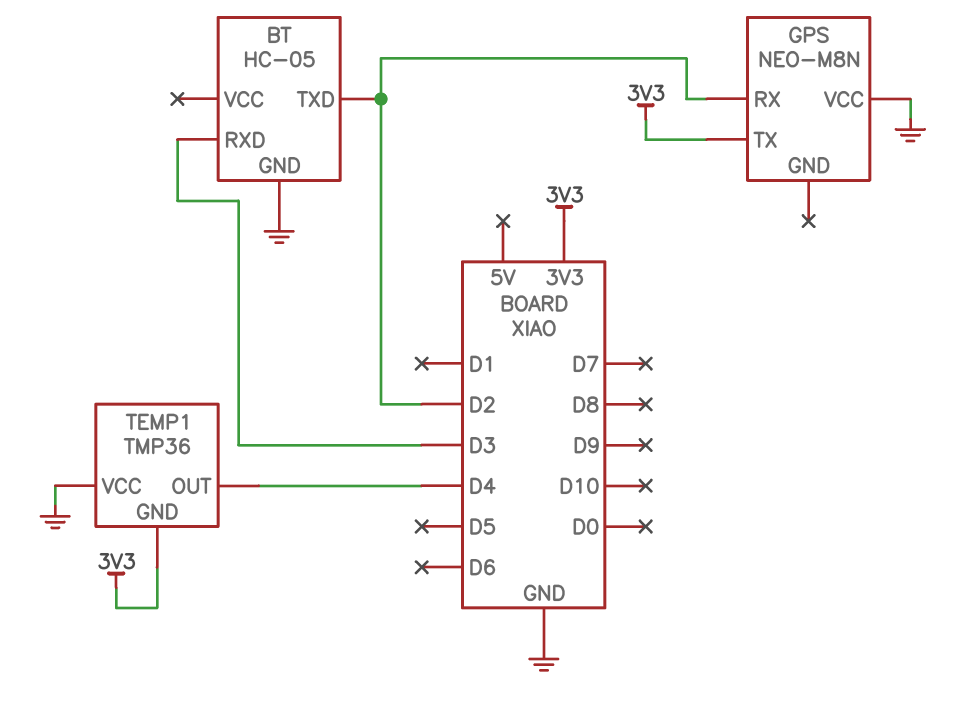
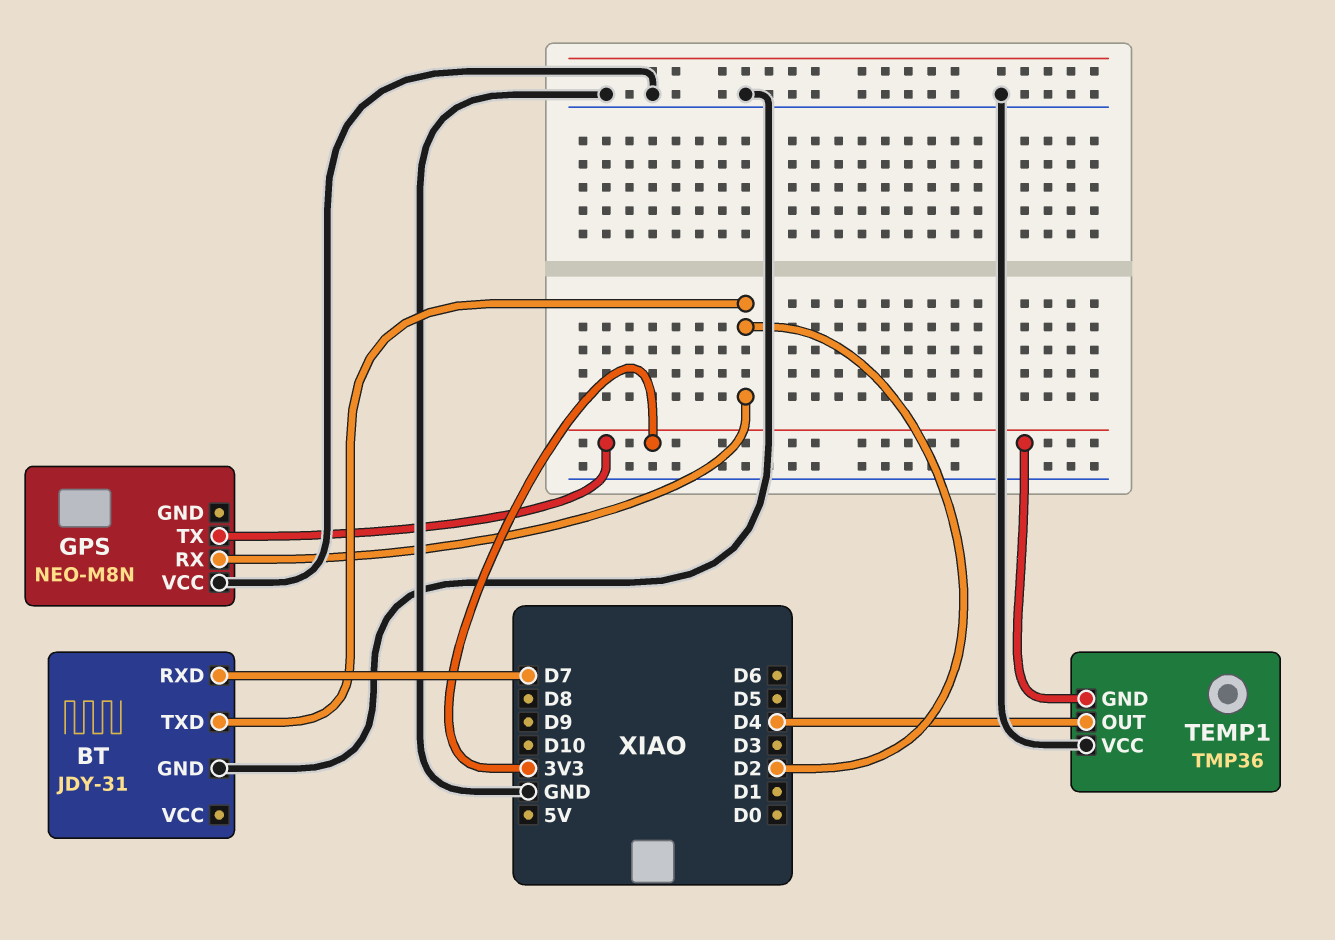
BT: HC-05 -> JDY-31
BT pin RXD: D3 -> D7

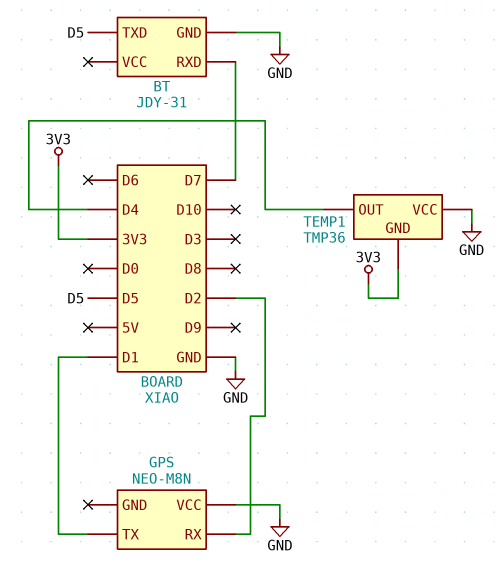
BT pin TXD: D2 -> D5
GPS pin TX: 3V3 -> D1

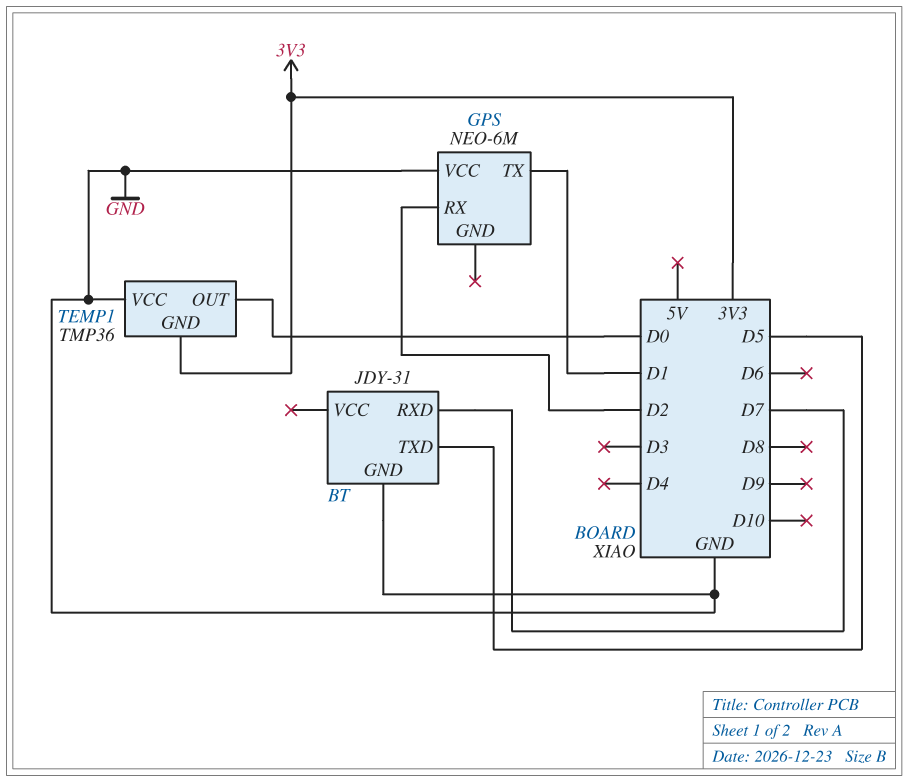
GPS: NEO-M8N -> NEO-6M
TEMP1 pin OUT: D4 -> D0

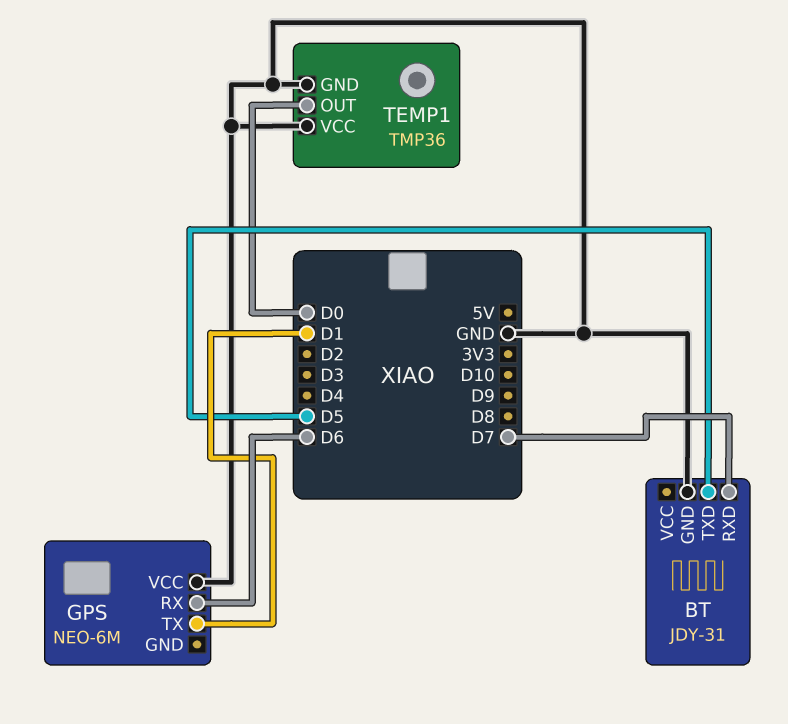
GPS pin RX: D2 -> D6
TEMP1 pin GND: 3V3 -> GND

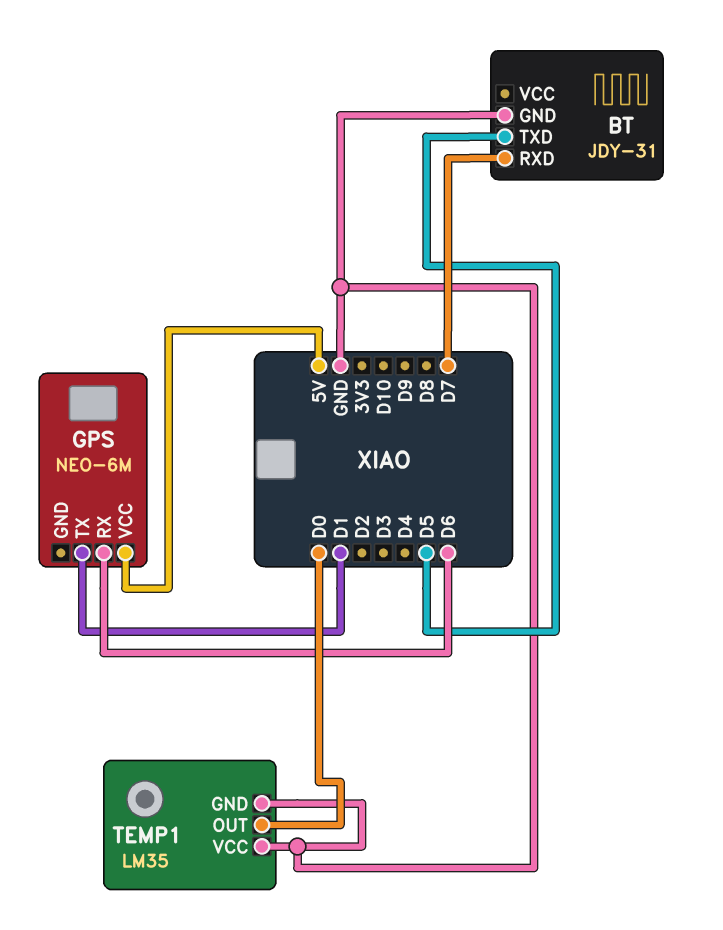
GPS pin VCC: GND -> 5V
TEMP1: TMP36 -> LM35

